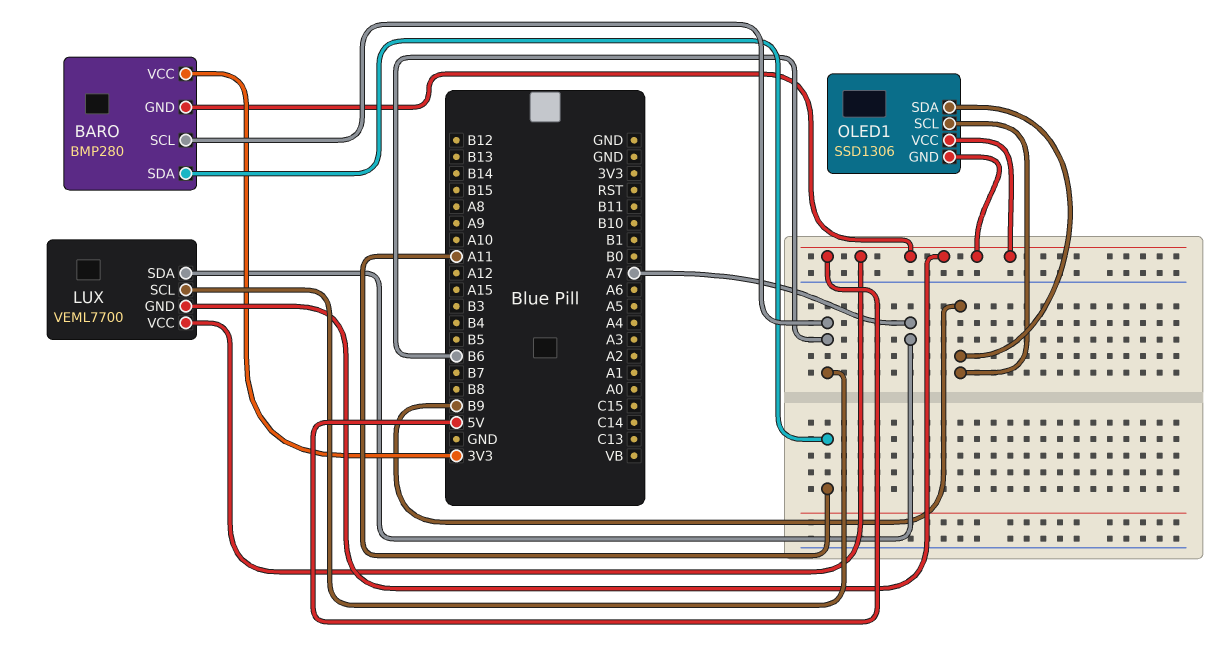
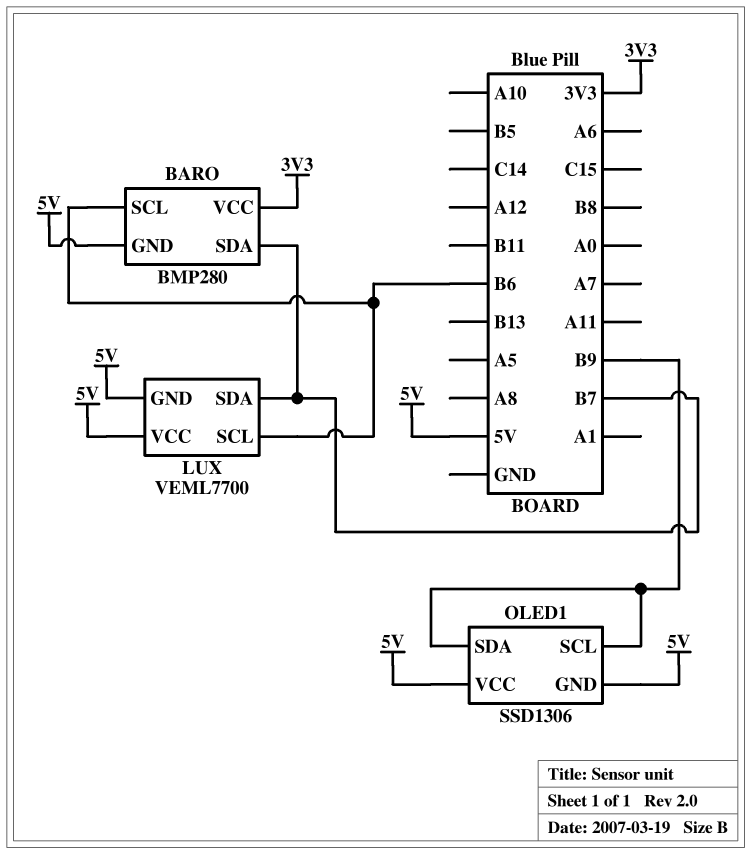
BARO pin SDA: A11 -> B7
LUX pin SDA: A7 -> B7

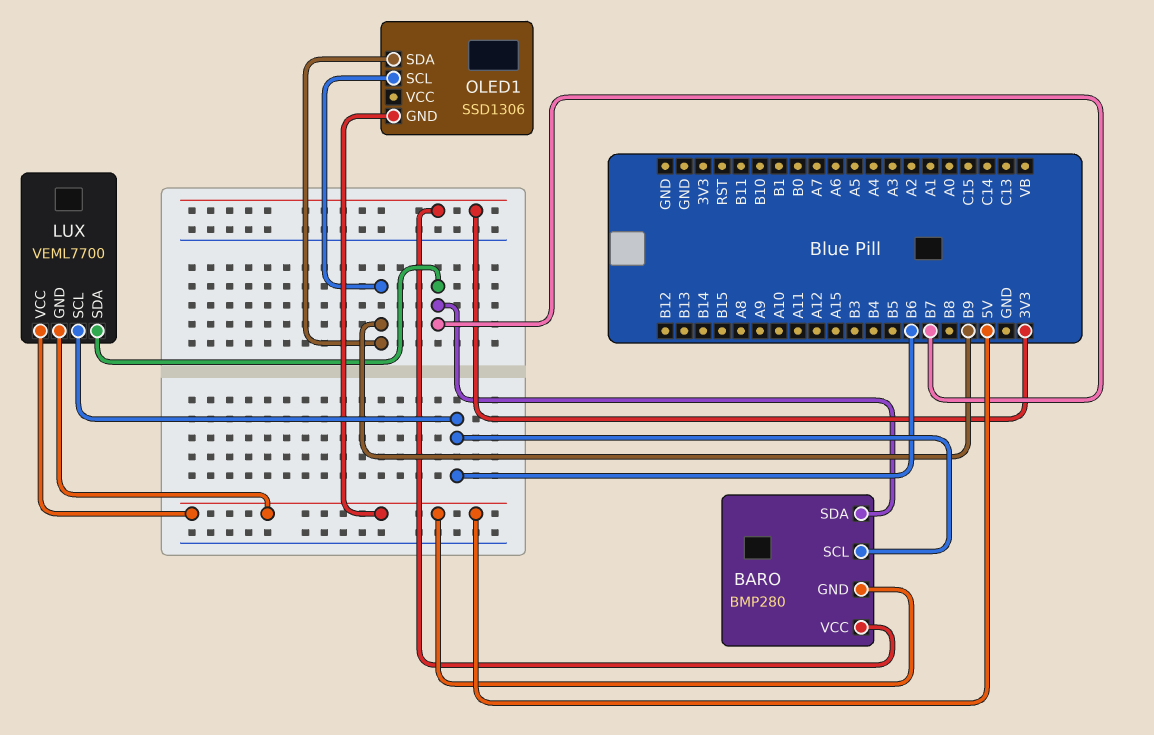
OLED1 pin VCC: 5V -> none

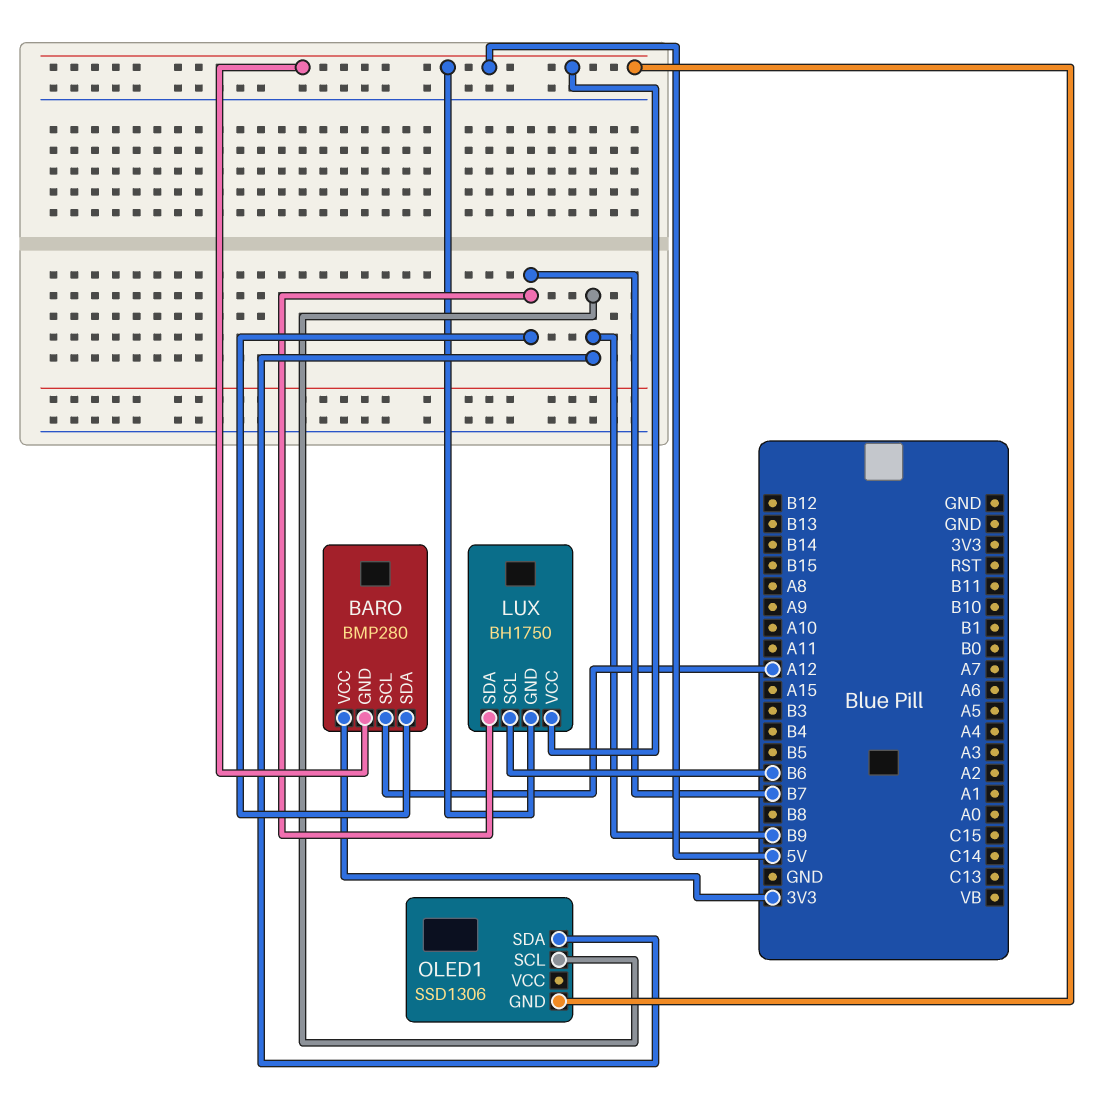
BARO pin SCL: B6 -> A12
LUX: VEML7700 -> BH1750

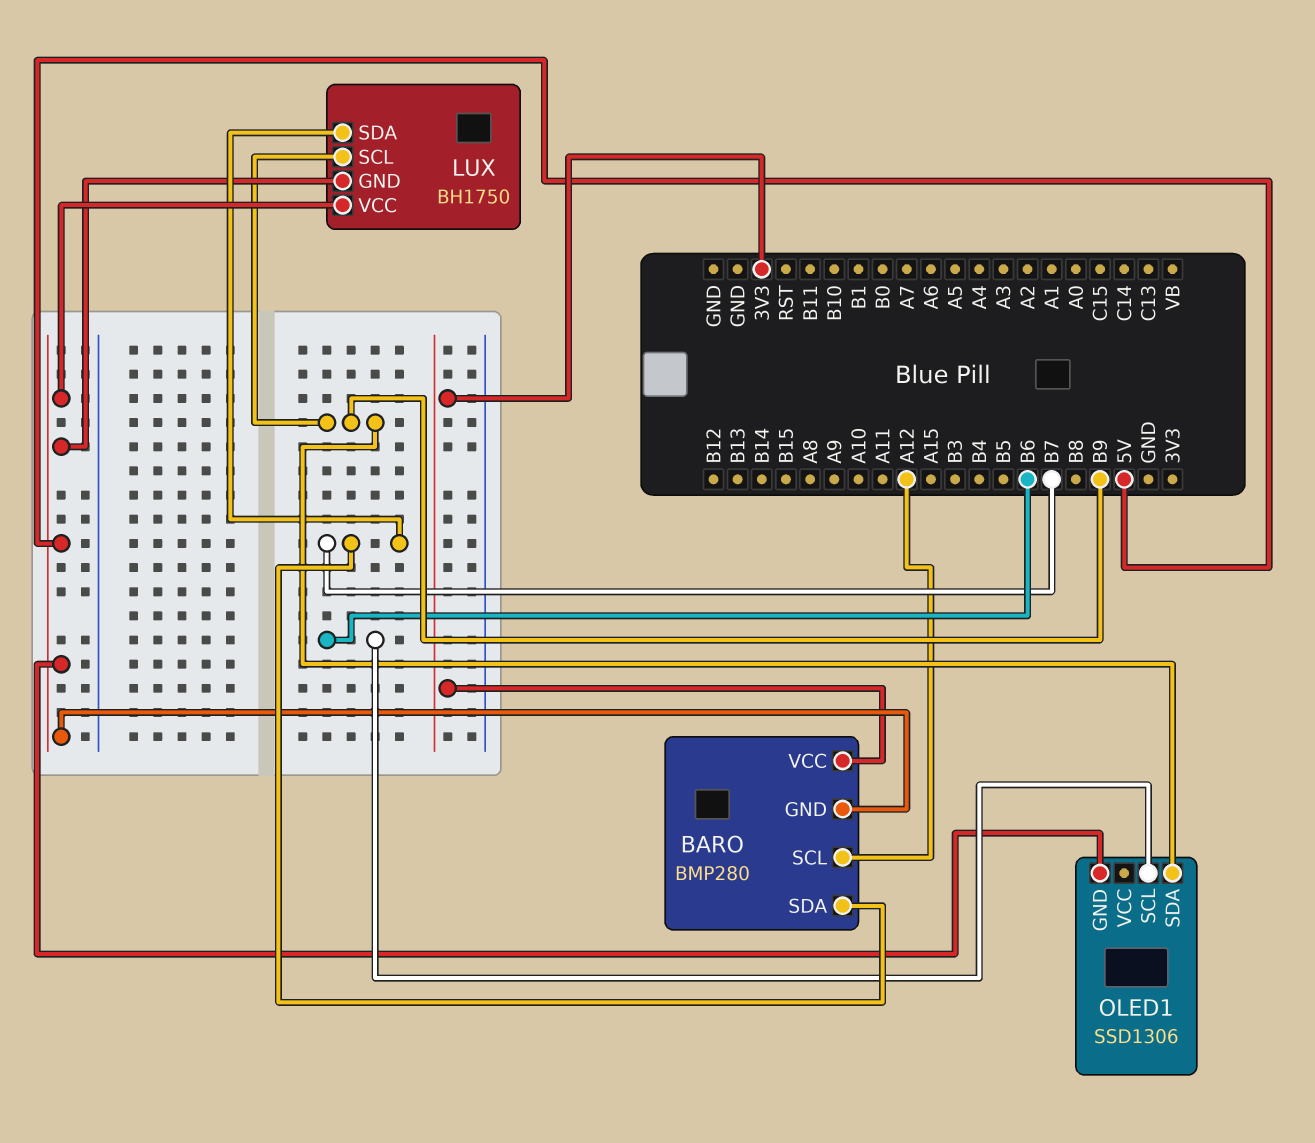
LUX pin SCL: B6 -> B9
OLED1 pin SCL: B9 -> B6

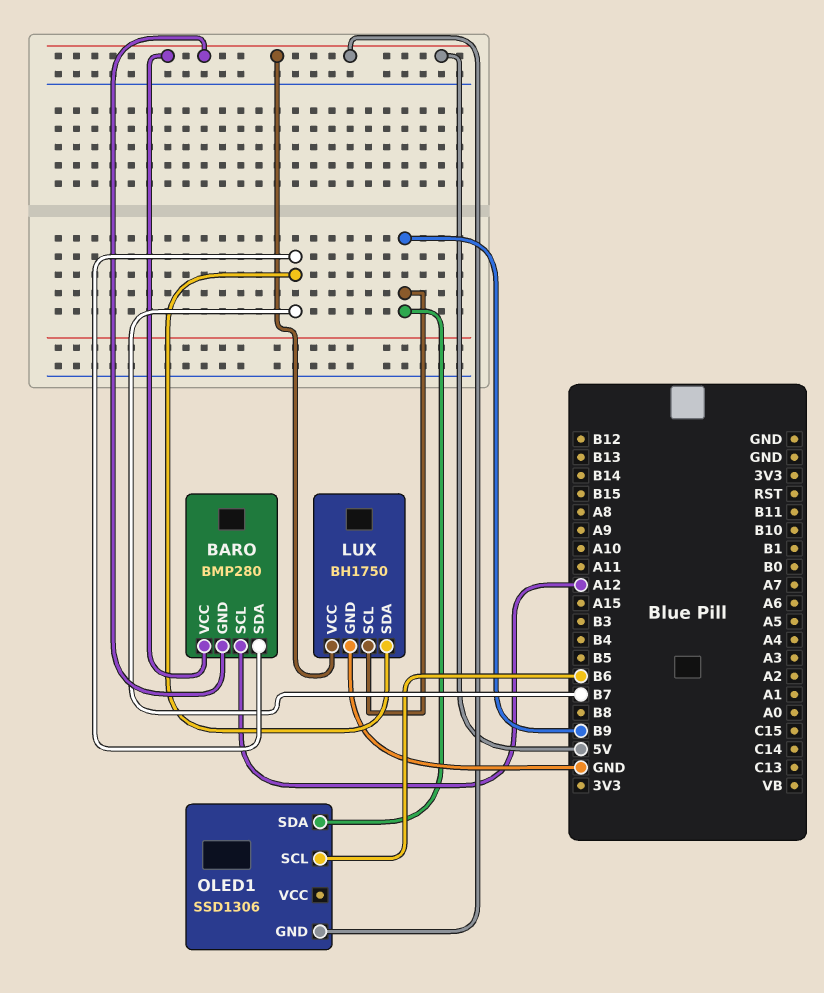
BARO pin VCC: 3V3 -> 5V
LUX pin GND: 5V -> GND

